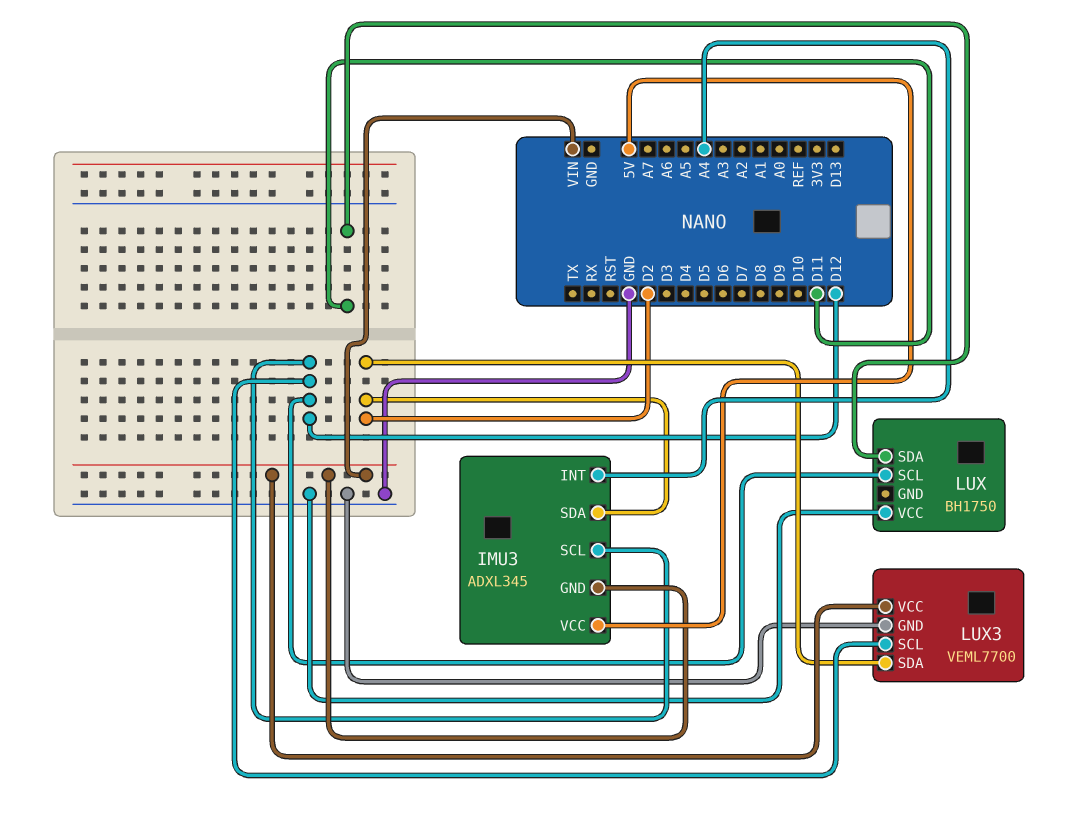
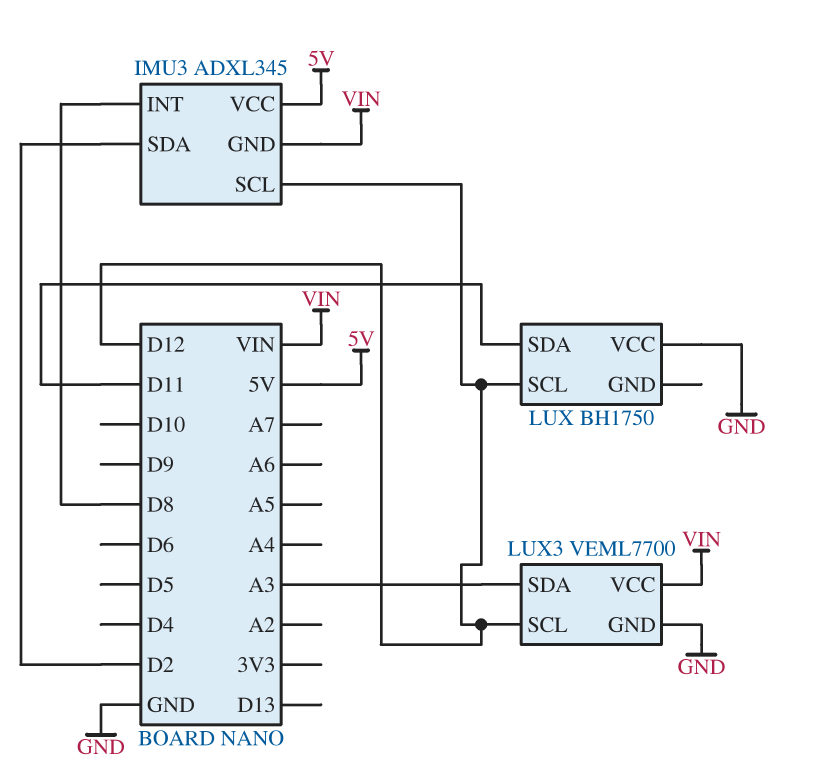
IMU3 pin INT: A4 -> D8
LUX3 pin SDA: D2 -> A3

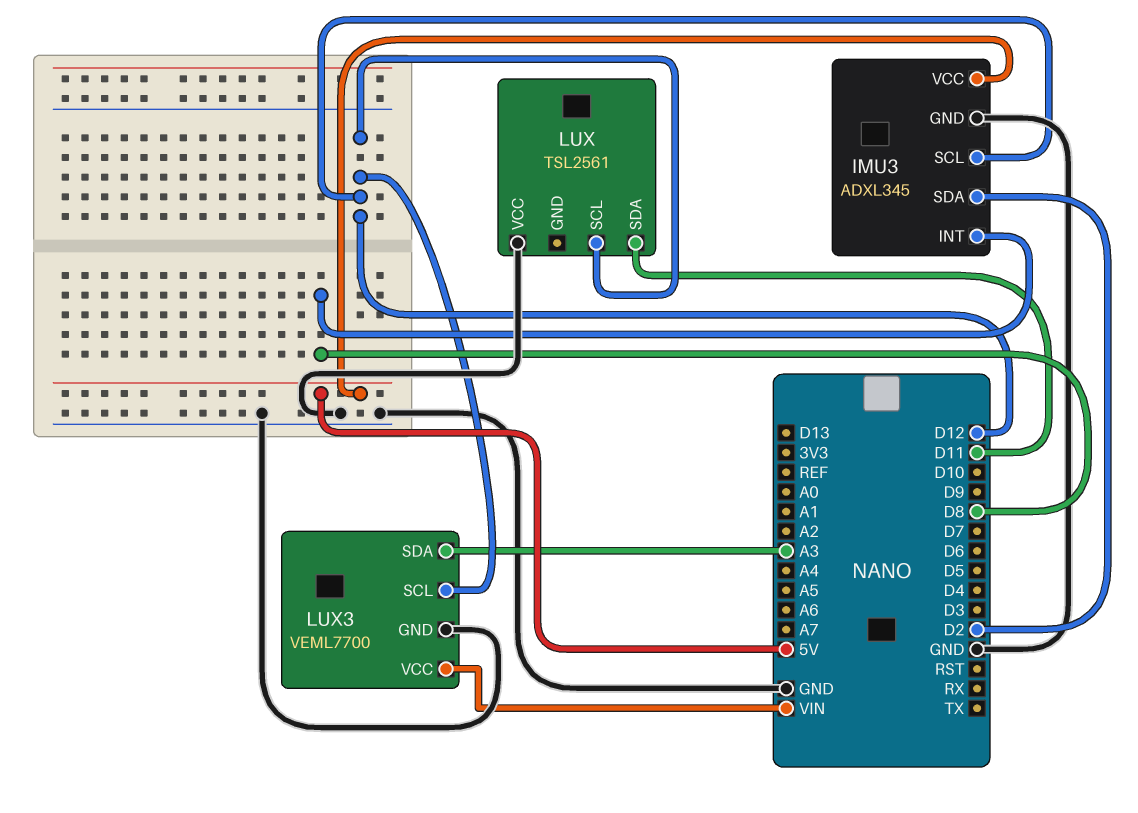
IMU3 pin GND: VIN -> GND
LUX: BH1750 -> TSL2561

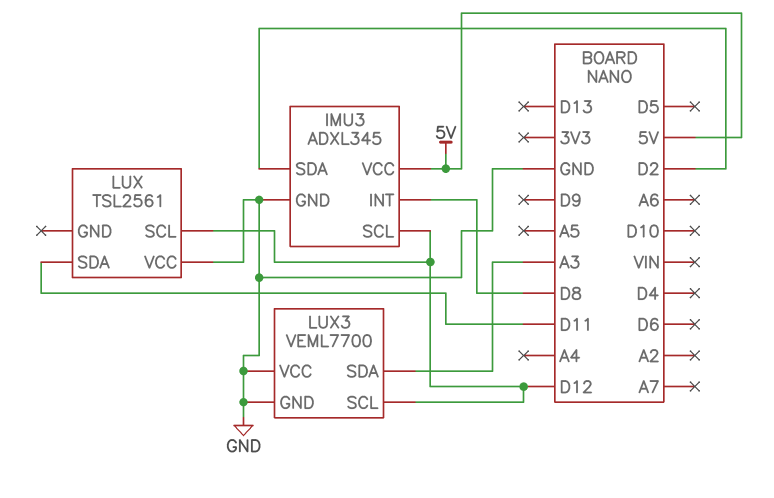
LUX3 pin VCC: VIN -> GND

